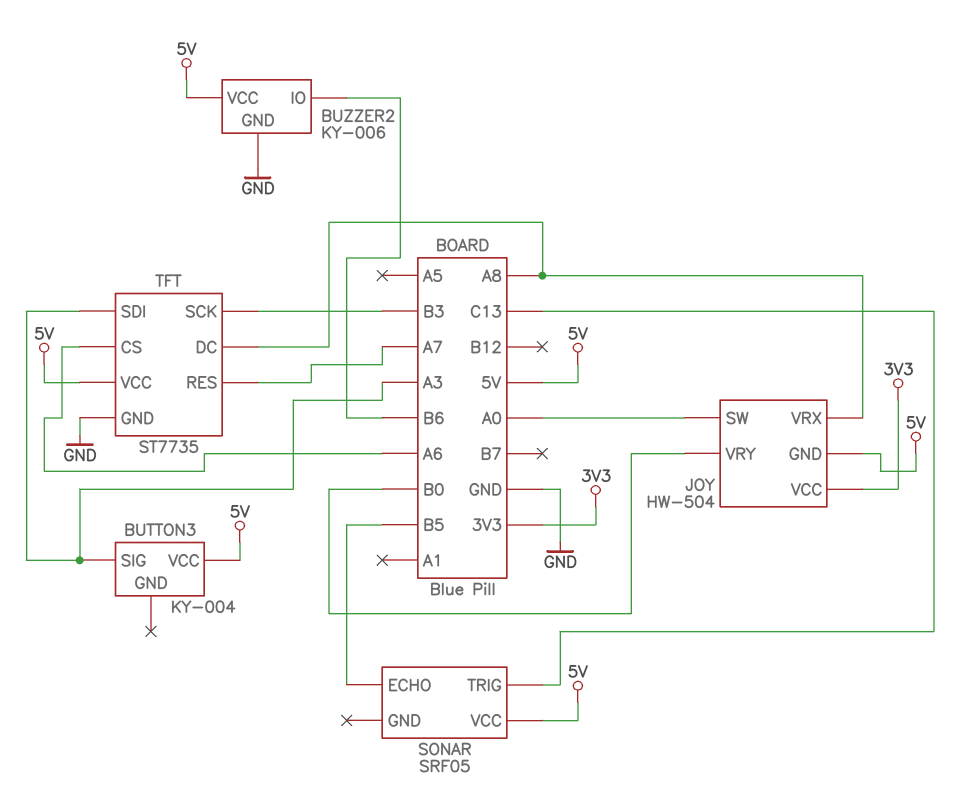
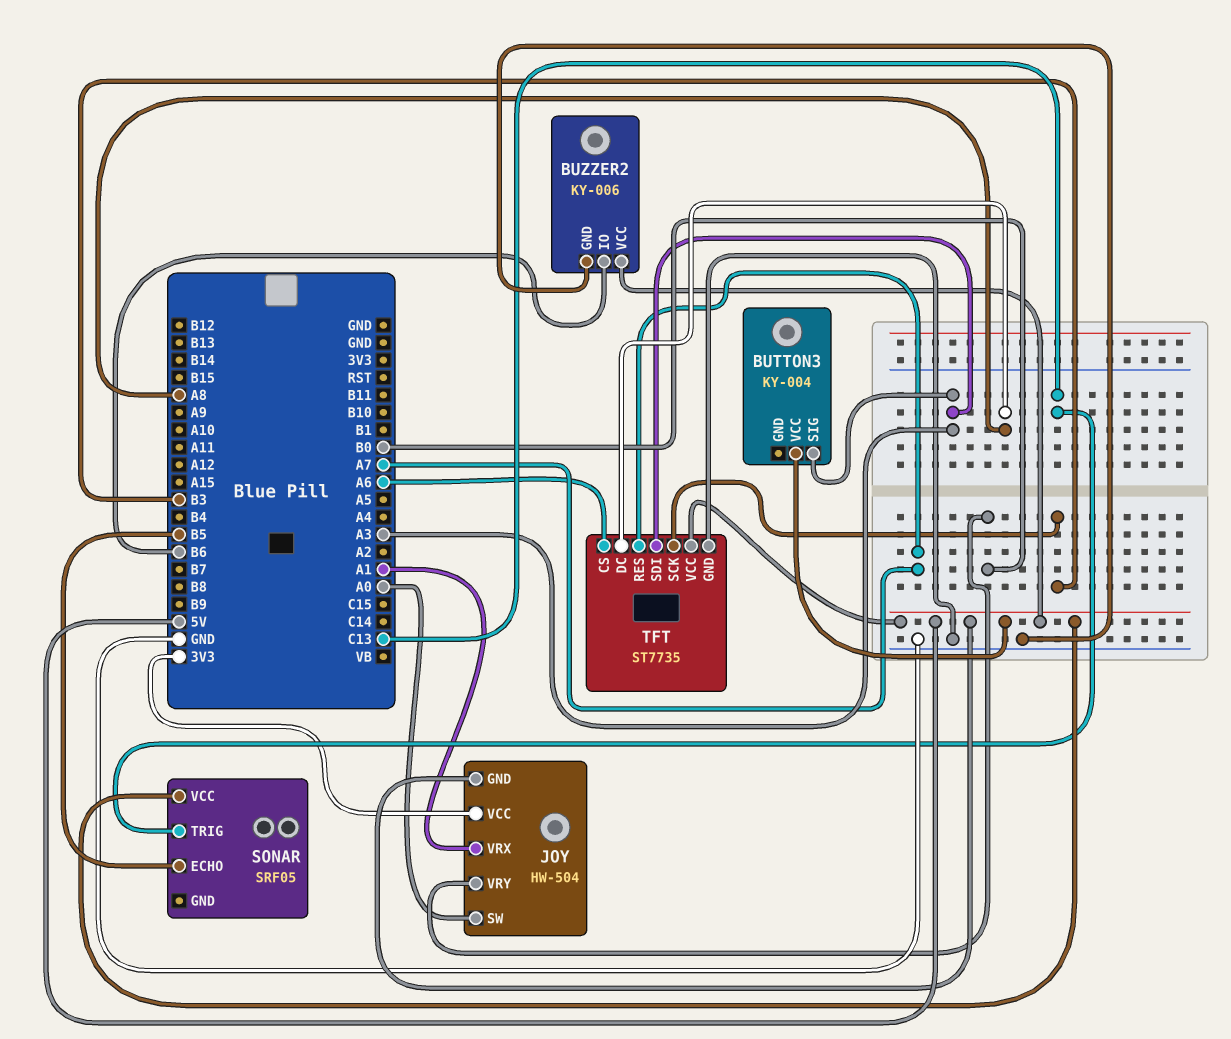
JOY pin VRX: A8 -> A1

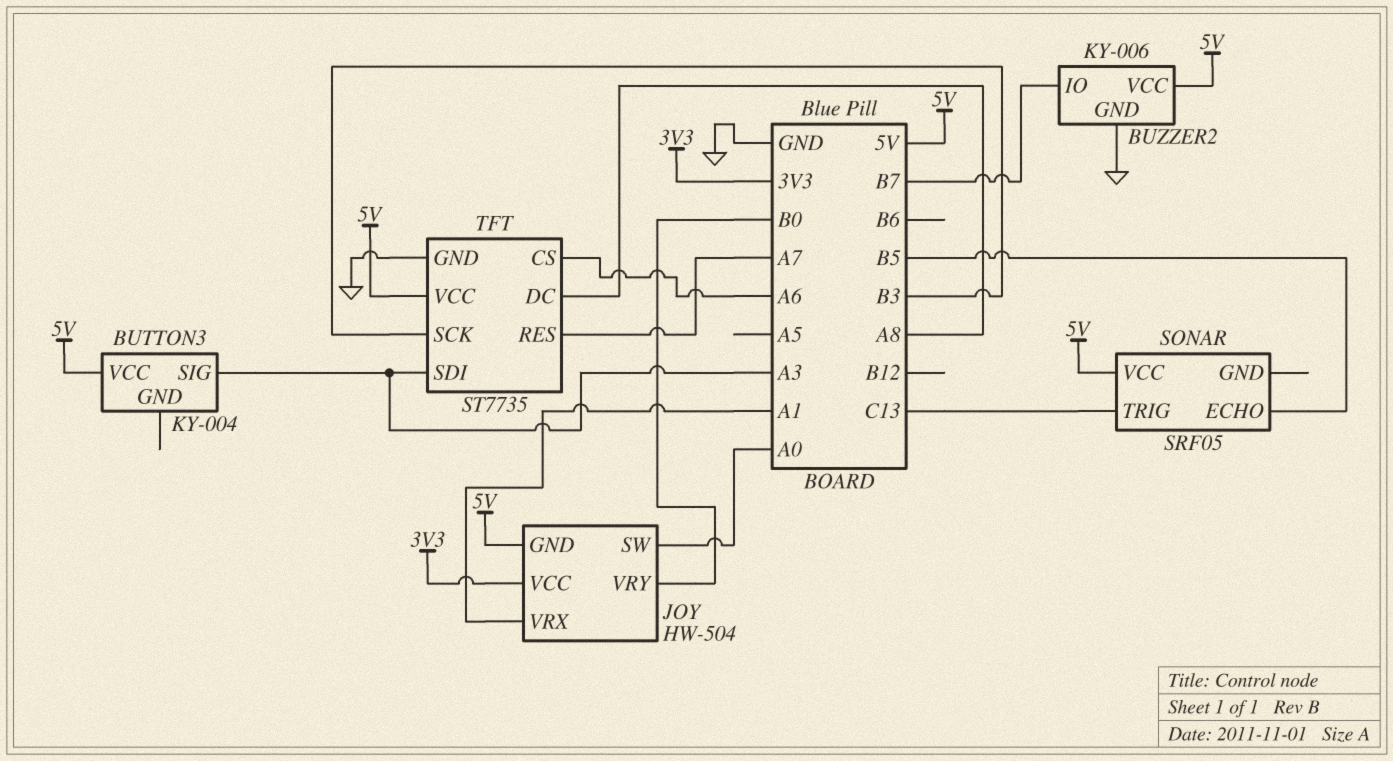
BUZZER2 pin IO: B6 -> B7

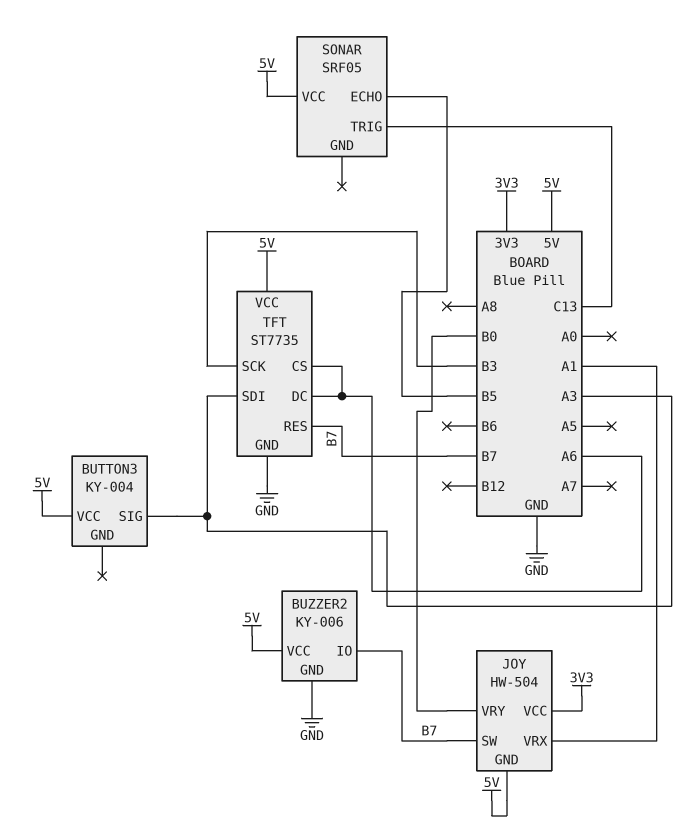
JOY pin SW: A0 -> B7
TFT pin DC: A8 -> A6
TFT pin RES: A7 -> B7

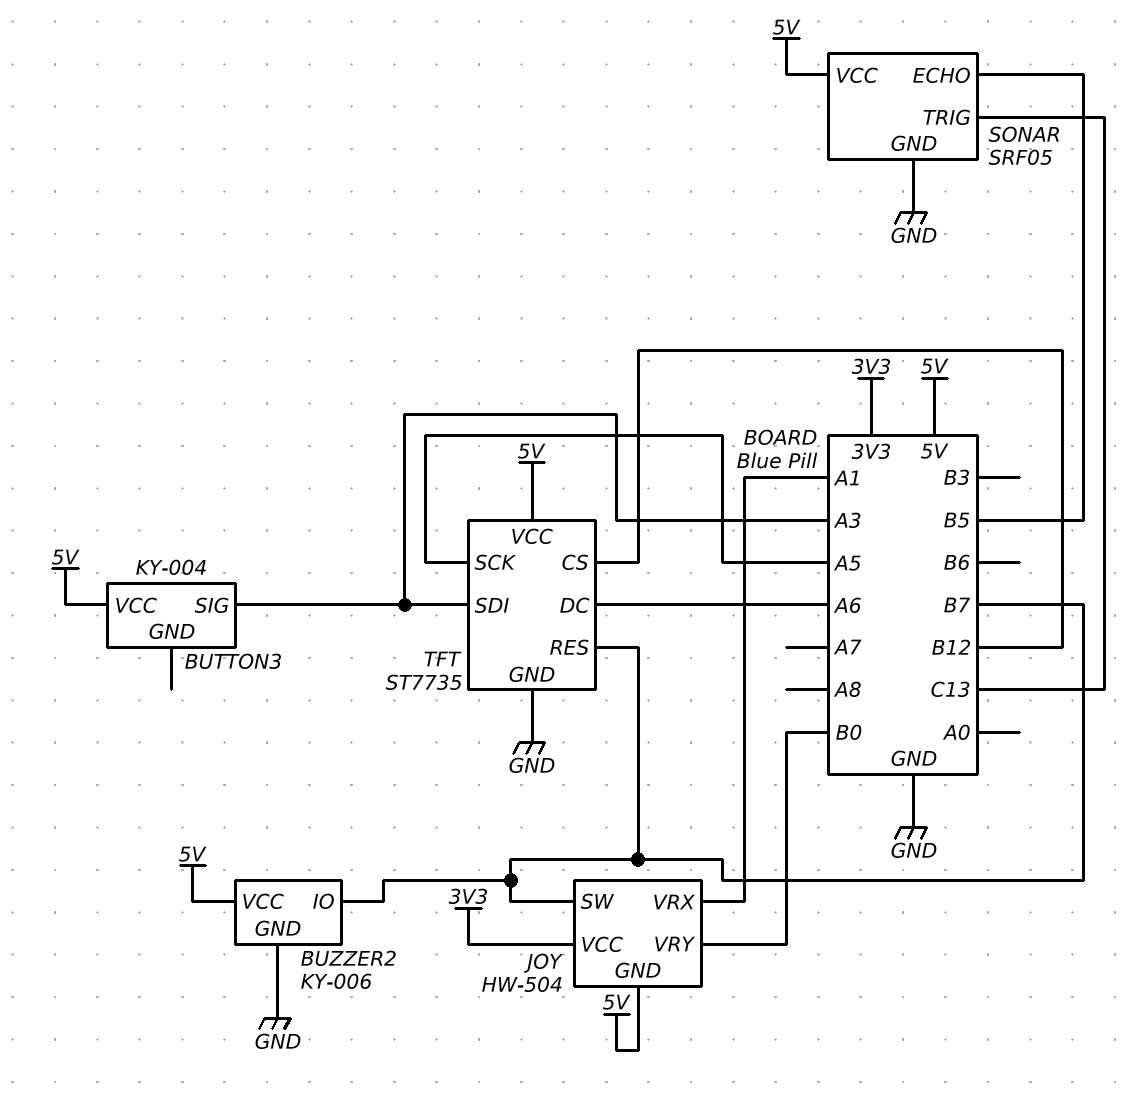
SONAR pin GND: none -> GND
TFT pin CS: A6 -> B12
TFT pin SCK: B3 -> A5

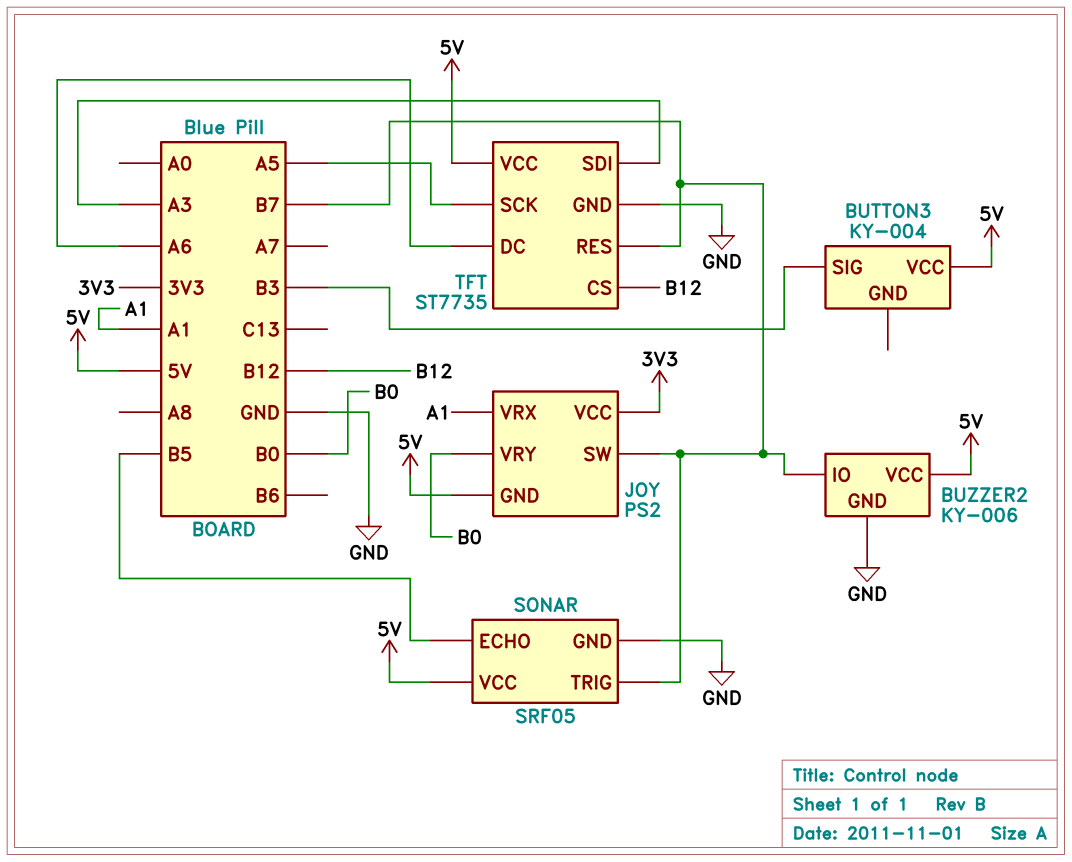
BUTTON3 pin SIG: A3 -> B3
JOY: HW-504 -> PS2
SONAR pin TRIG: C13 -> B7

